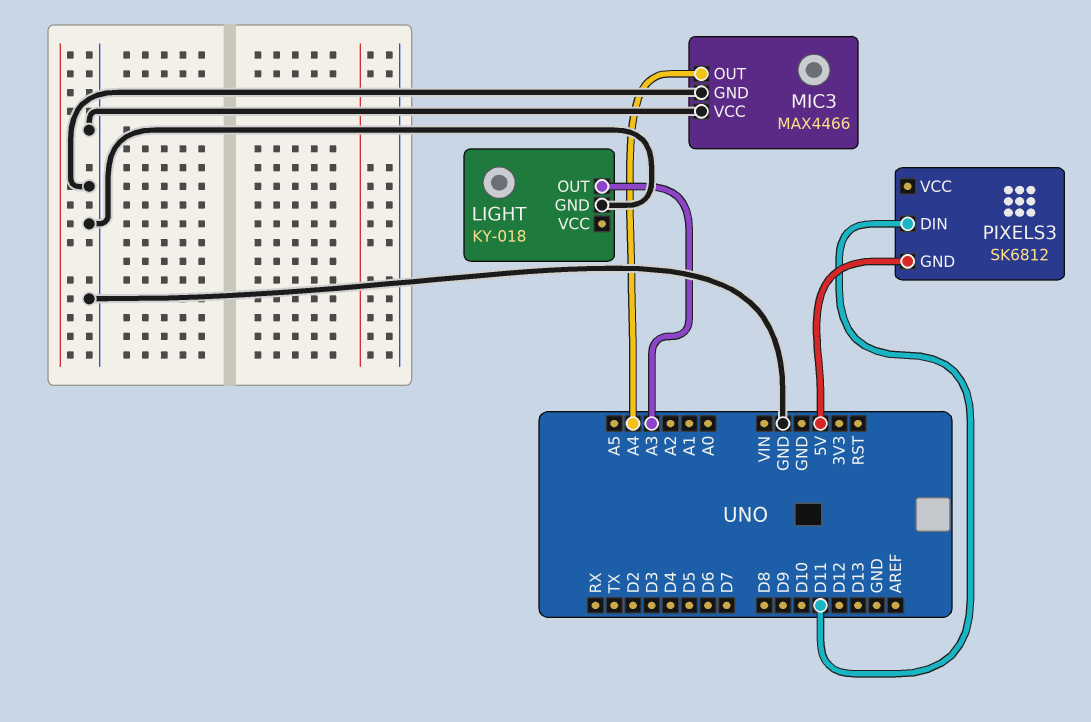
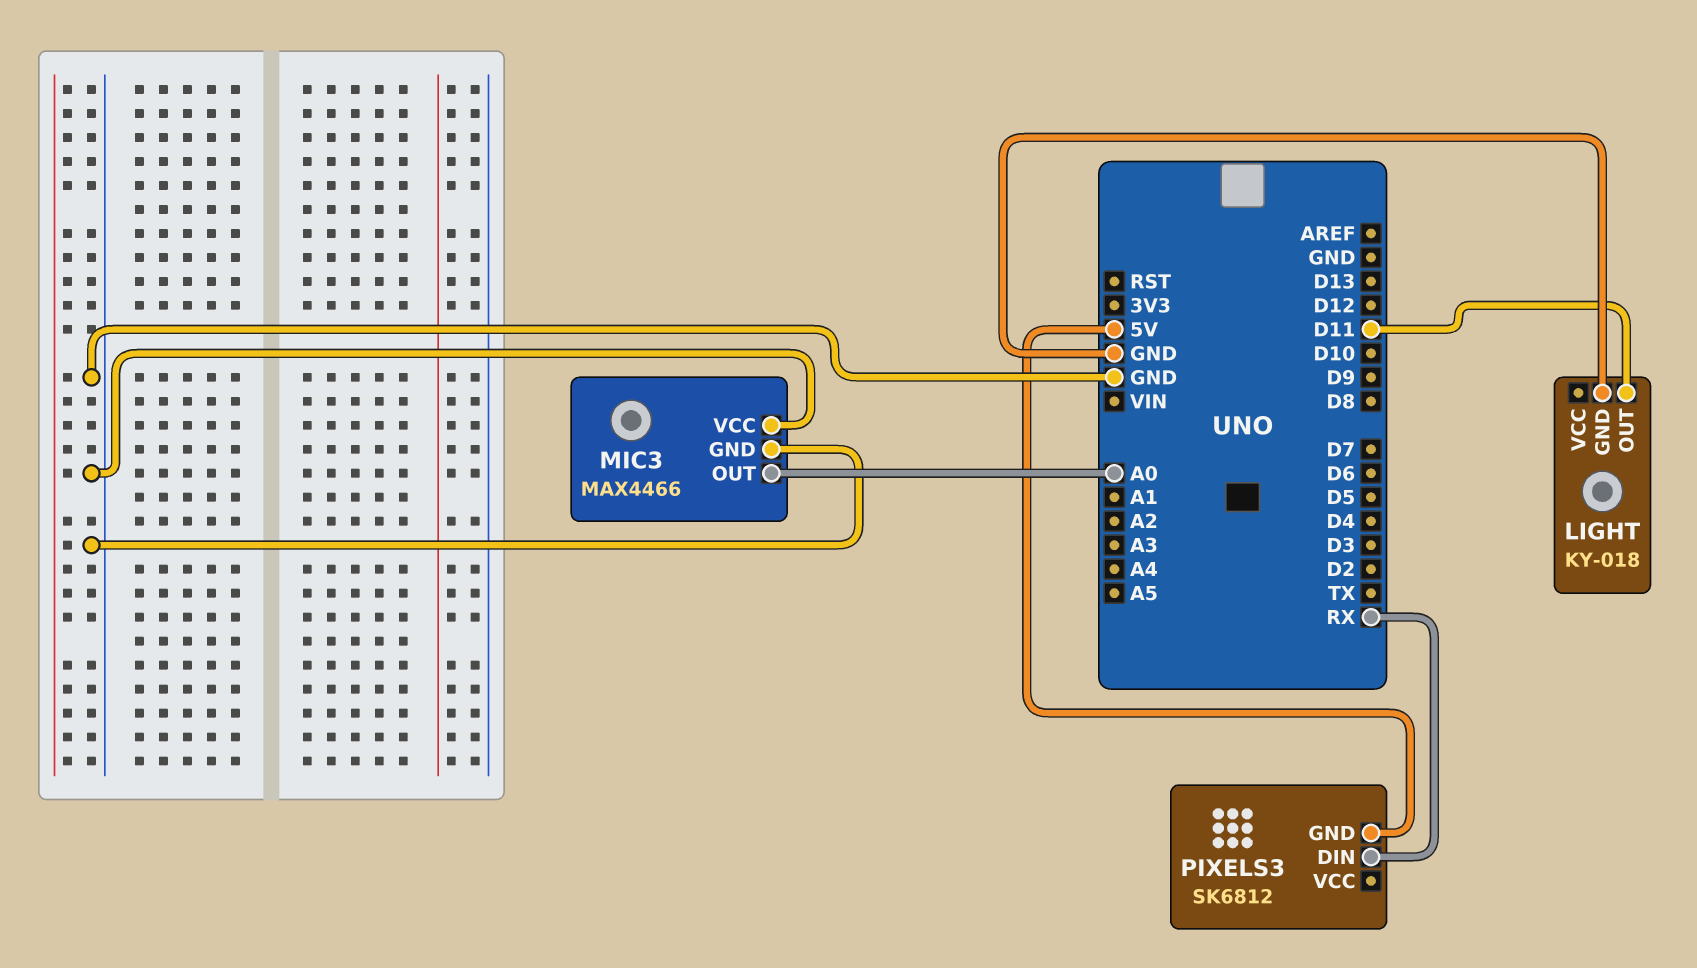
LIGHT pin OUT: A3 -> D11
MIC3 pin OUT: A4 -> A0
PIXELS3 pin DIN: D11 -> RX

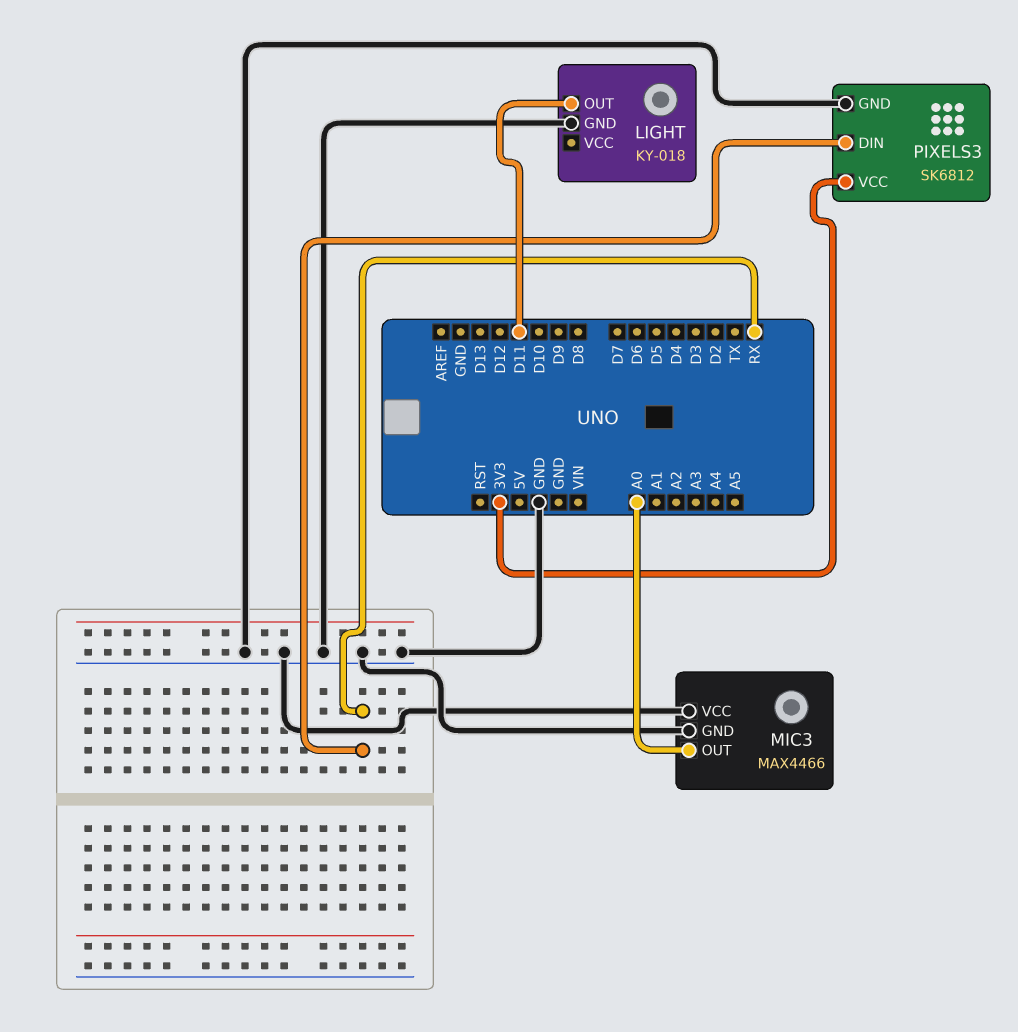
PIXELS3 pin GND: 5V -> GND
PIXELS3 pin VCC: none -> 3V3

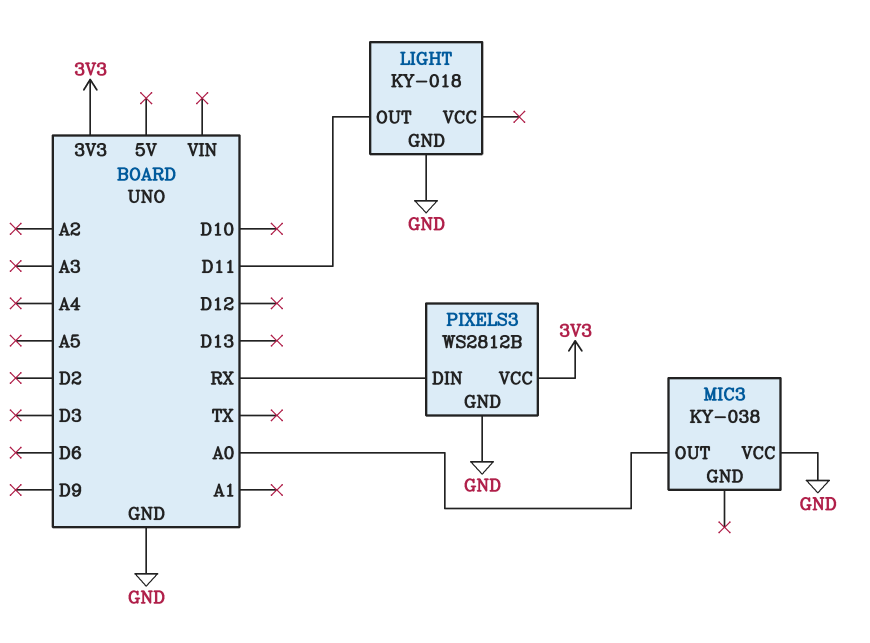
MIC3: MAX4466 -> KY-038
MIC3 pin GND: GND -> none
PIXELS3: SK6812 -> WS2812B

